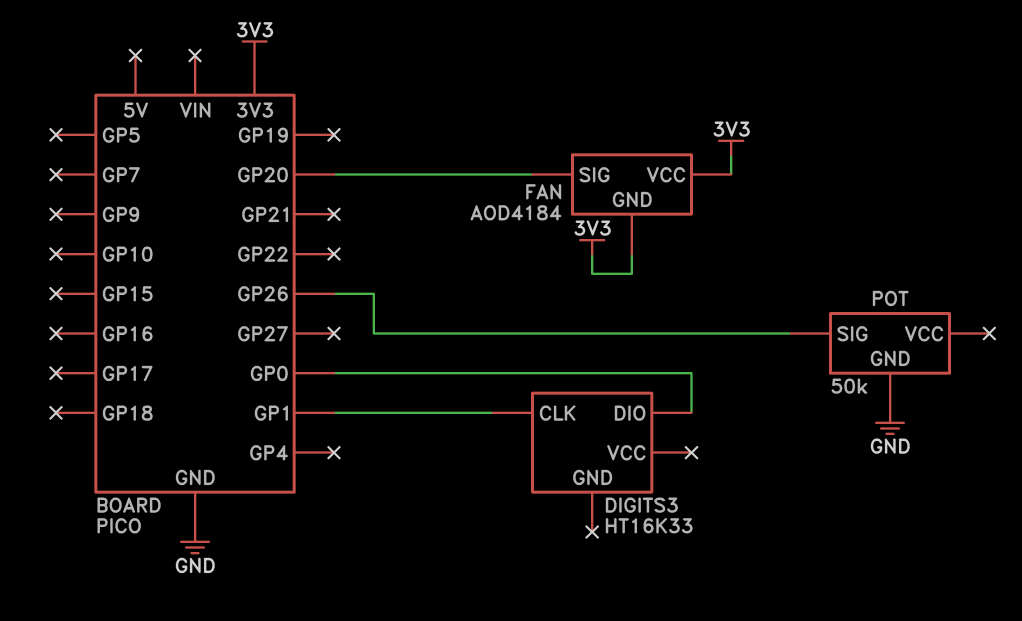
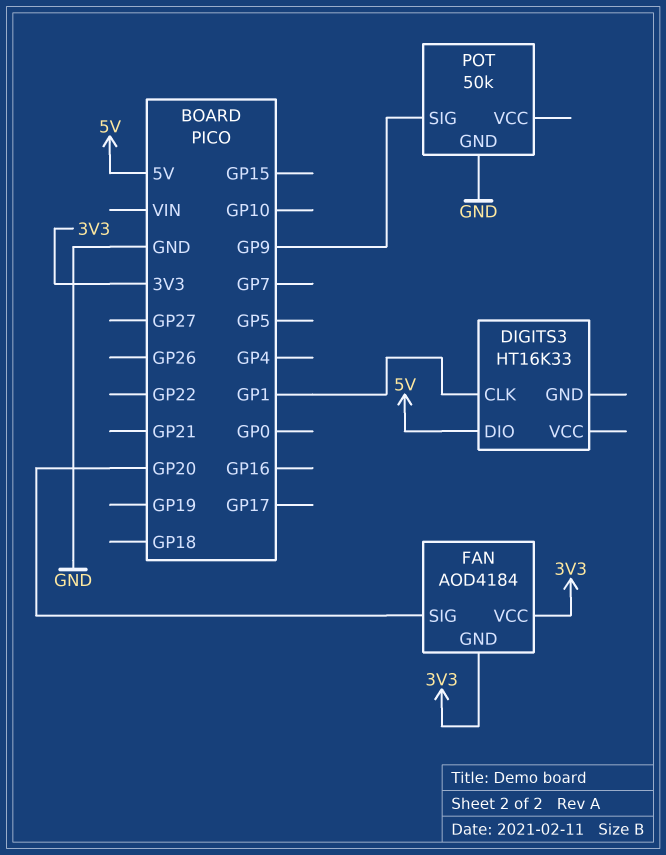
DIGITS3 pin DIO: GP0 -> 5V
POT pin SIG: GP26 -> GP9

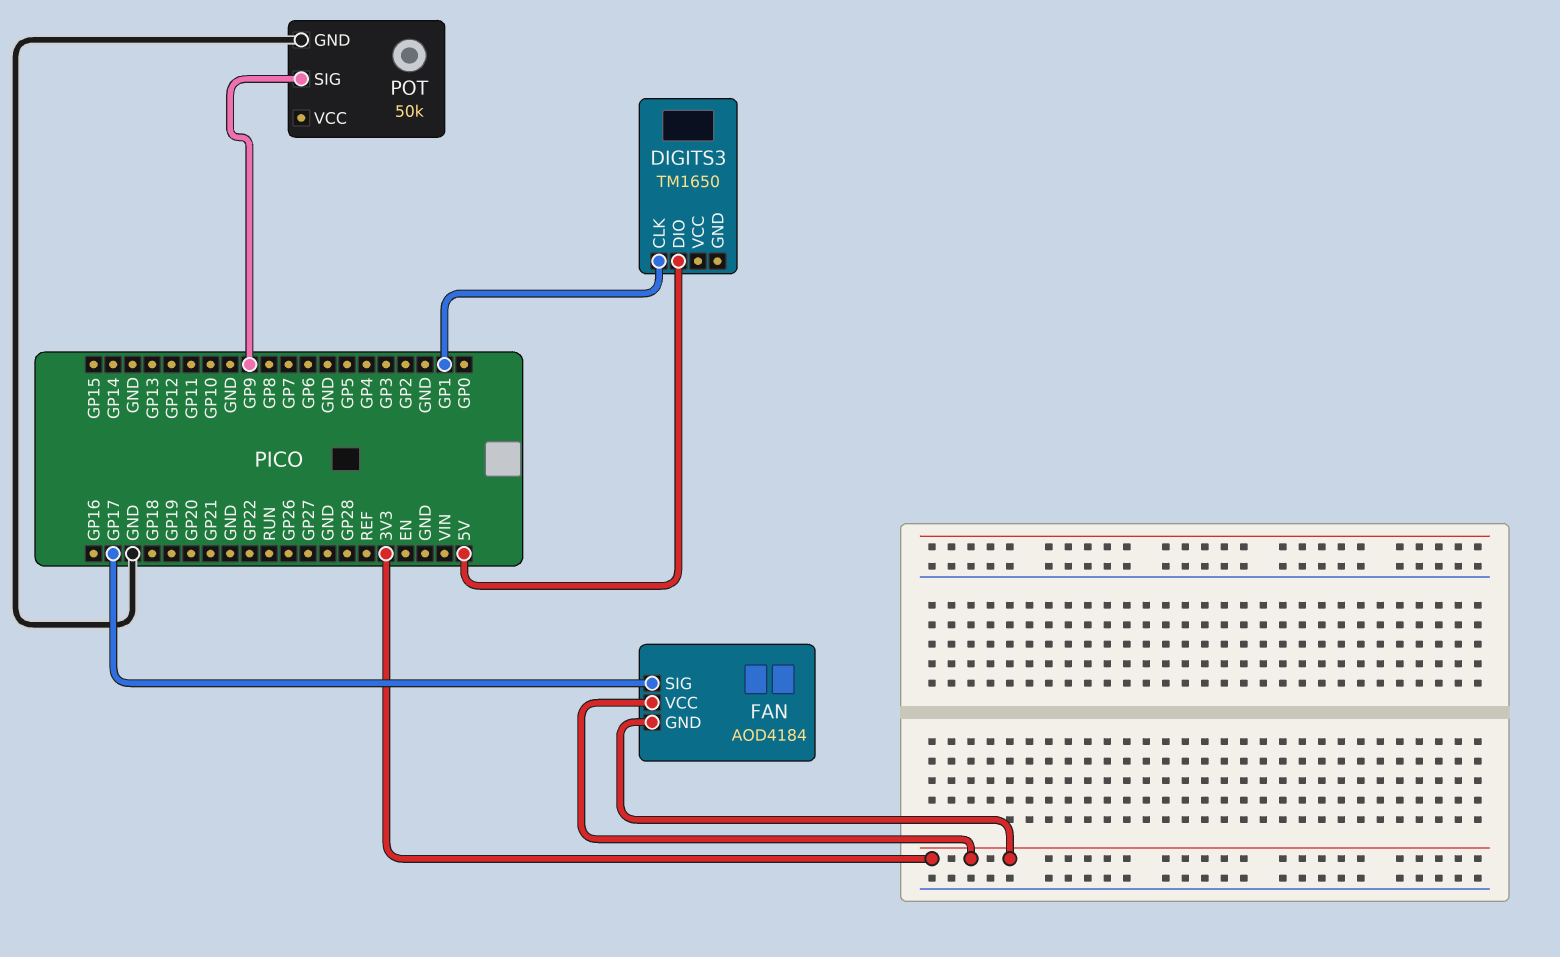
DIGITS3: HT16K33 -> TM1650
FAN pin SIG: GP20 -> GP17

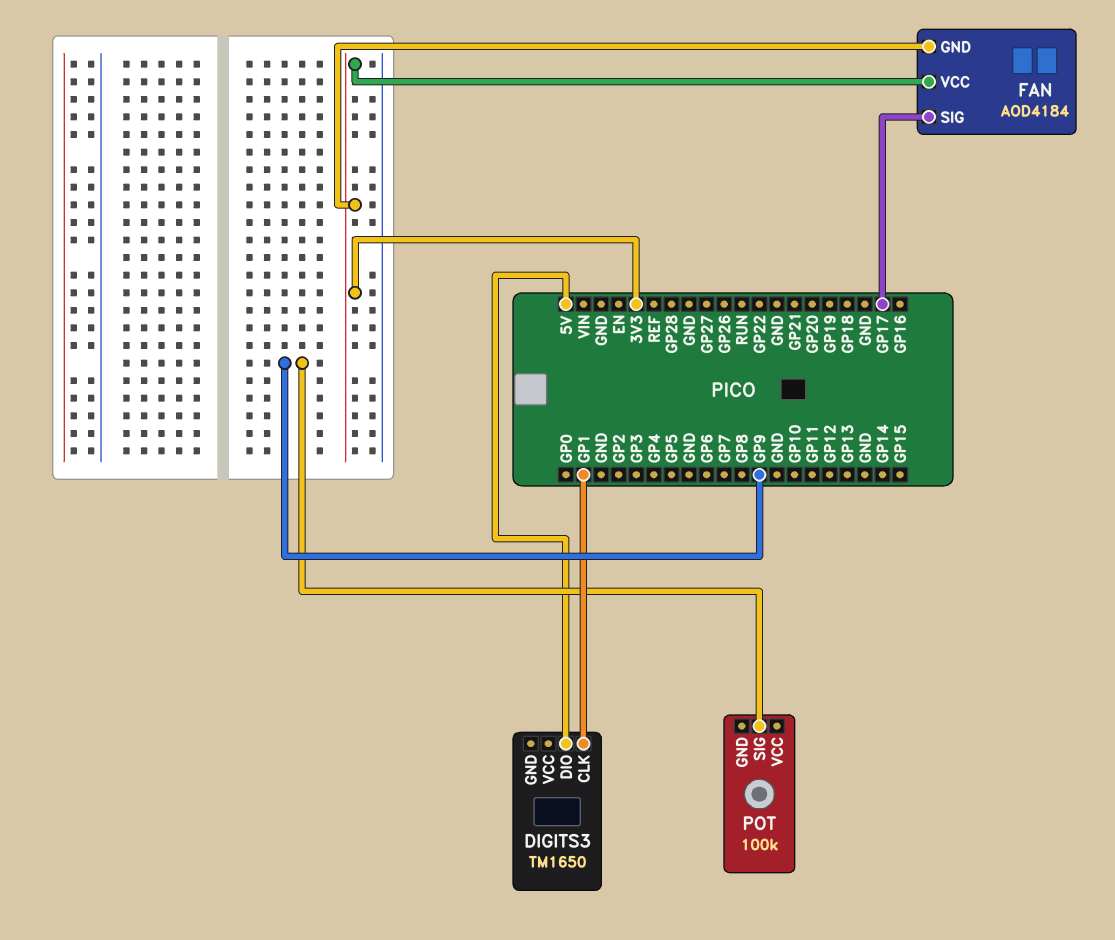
POT: 50k -> 100k
POT pin GND: GND -> none

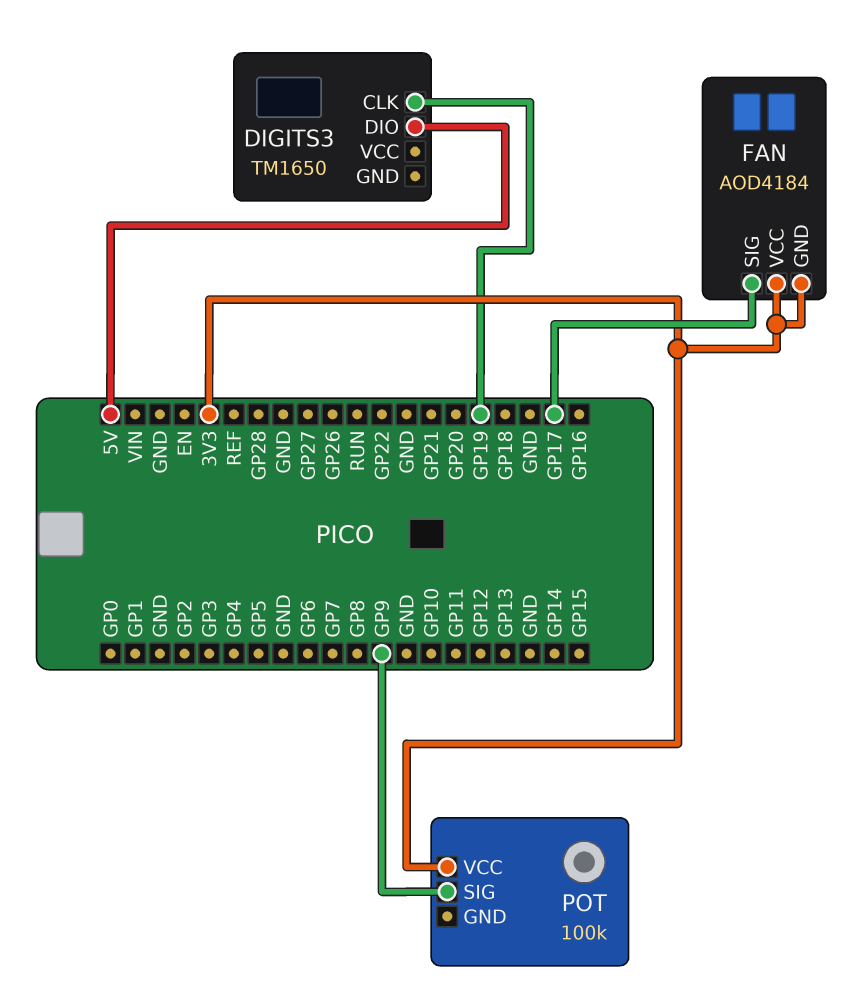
DIGITS3 pin CLK: GP1 -> GP19
POT pin VCC: none -> 3V3

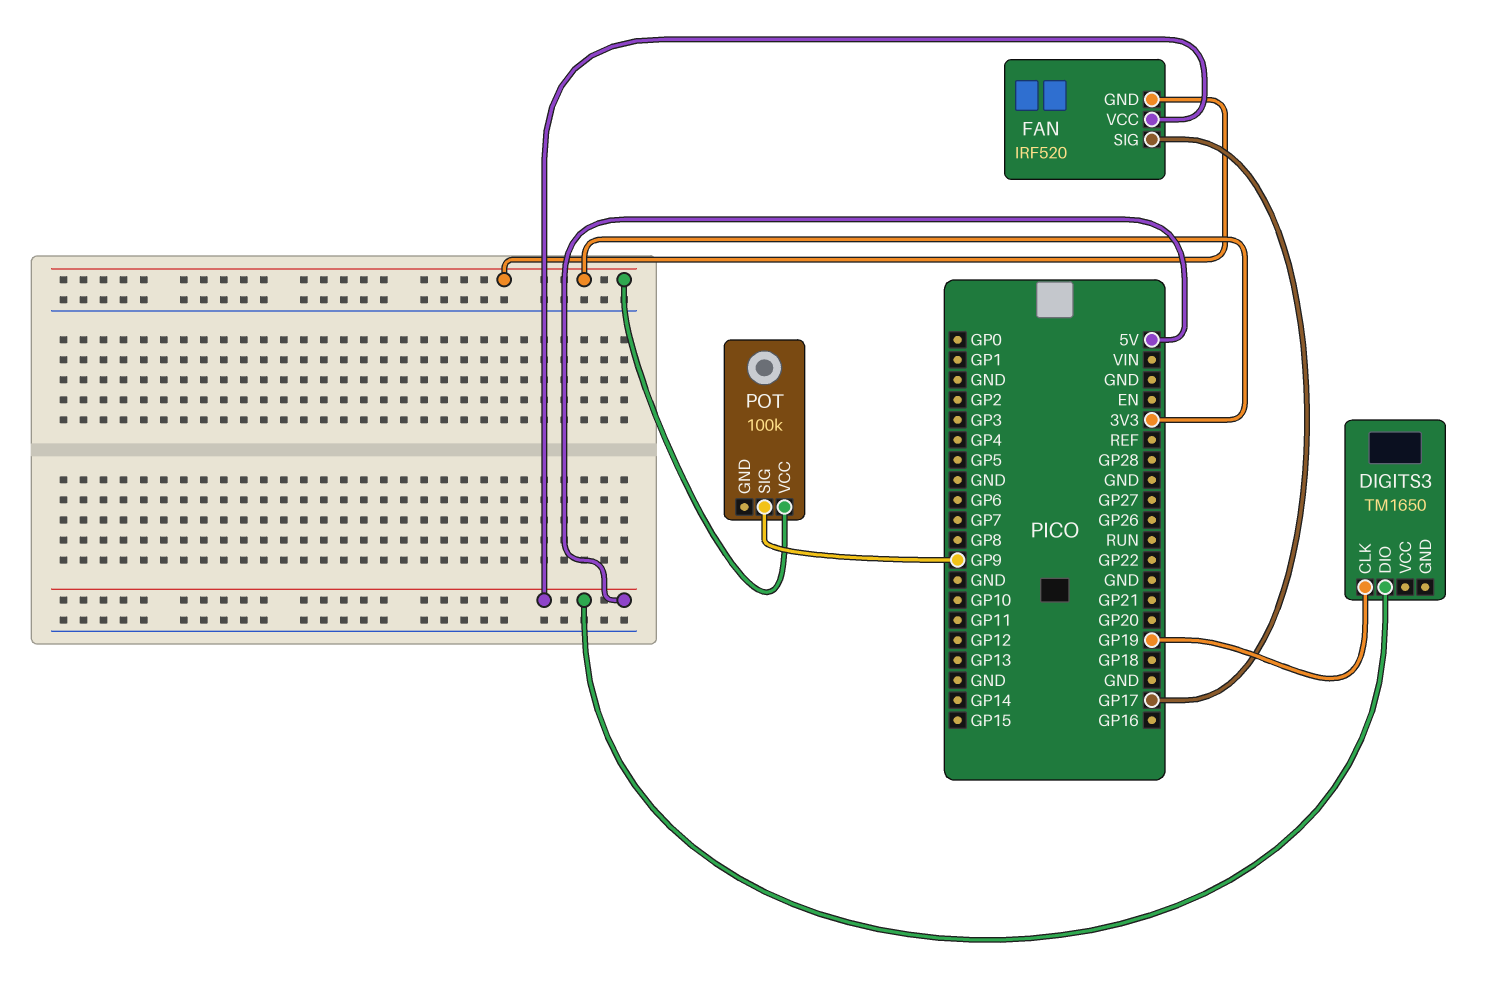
FAN: AOD4184 -> IRF520
FAN pin VCC: 3V3 -> 5V

